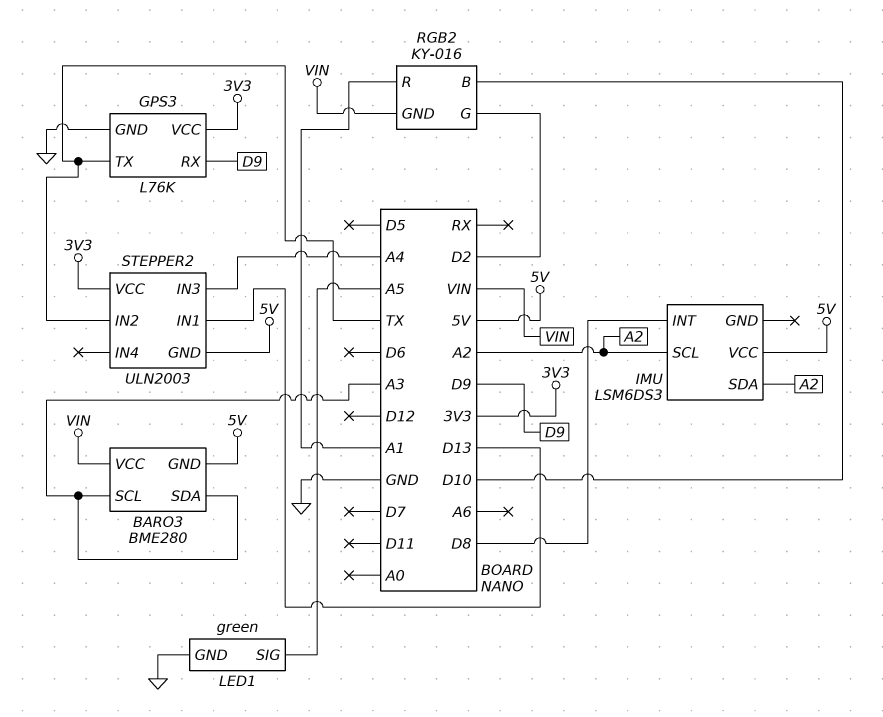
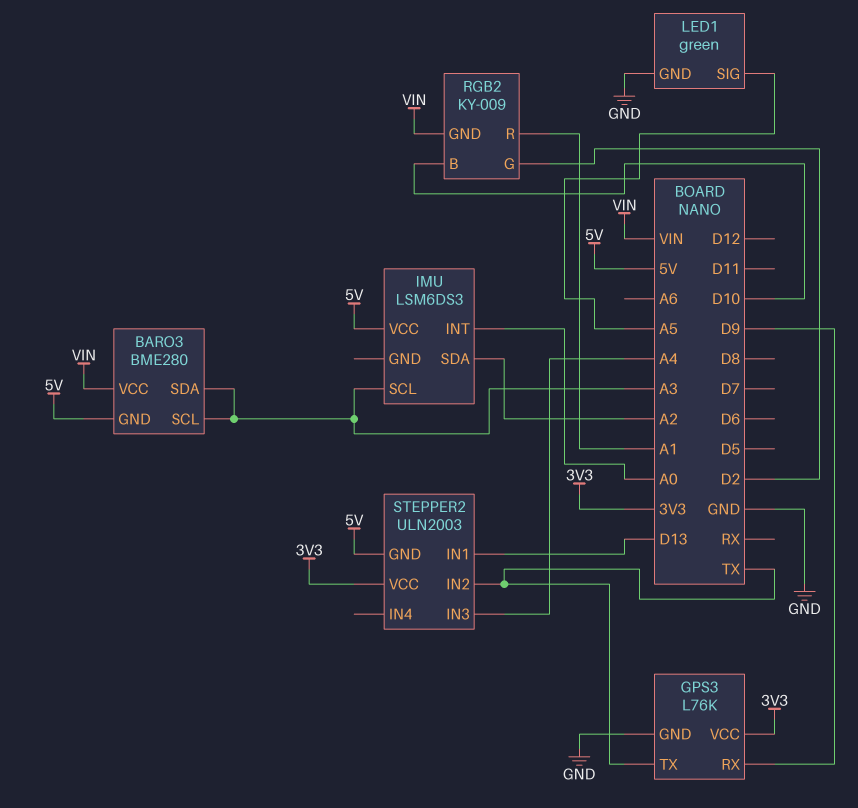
IMU pin INT: D8 -> A0
IMU pin SCL: A2 -> A3
RGB2: KY-016 -> KY-009

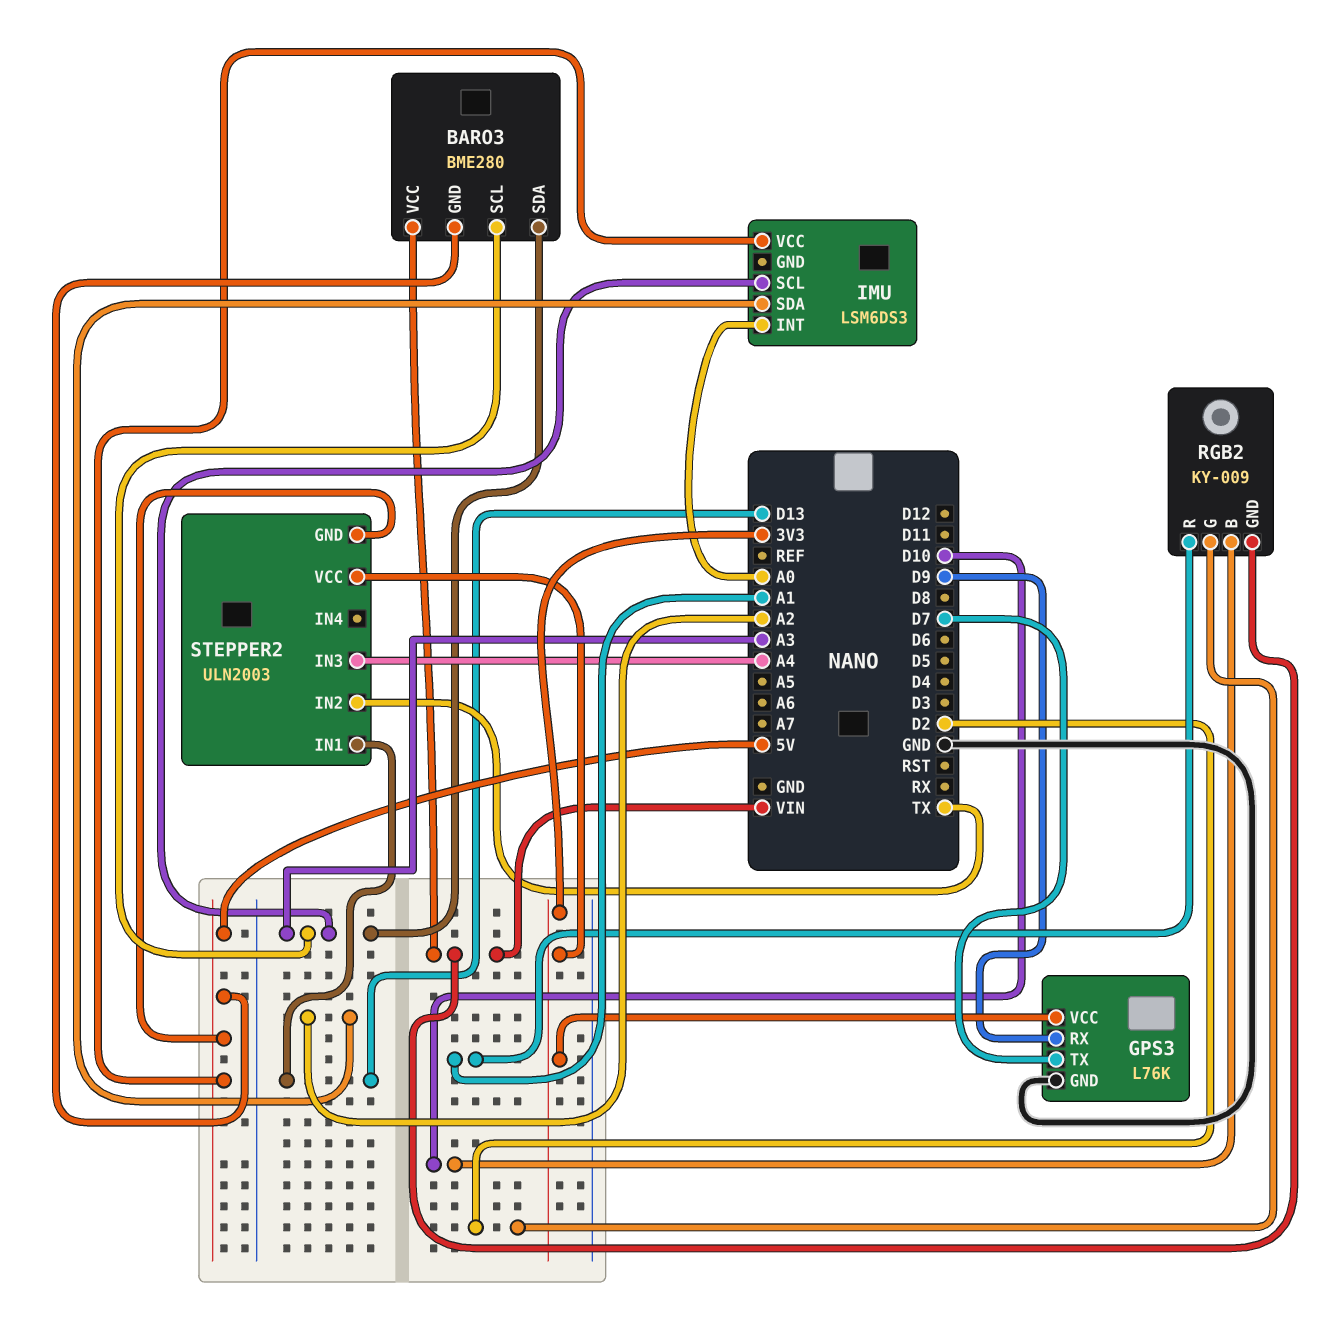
GPS3 pin TX: TX -> D7
LED1: green -> none
LED1 pin GND: GND -> none
LED1 pin SIG: A5 -> none

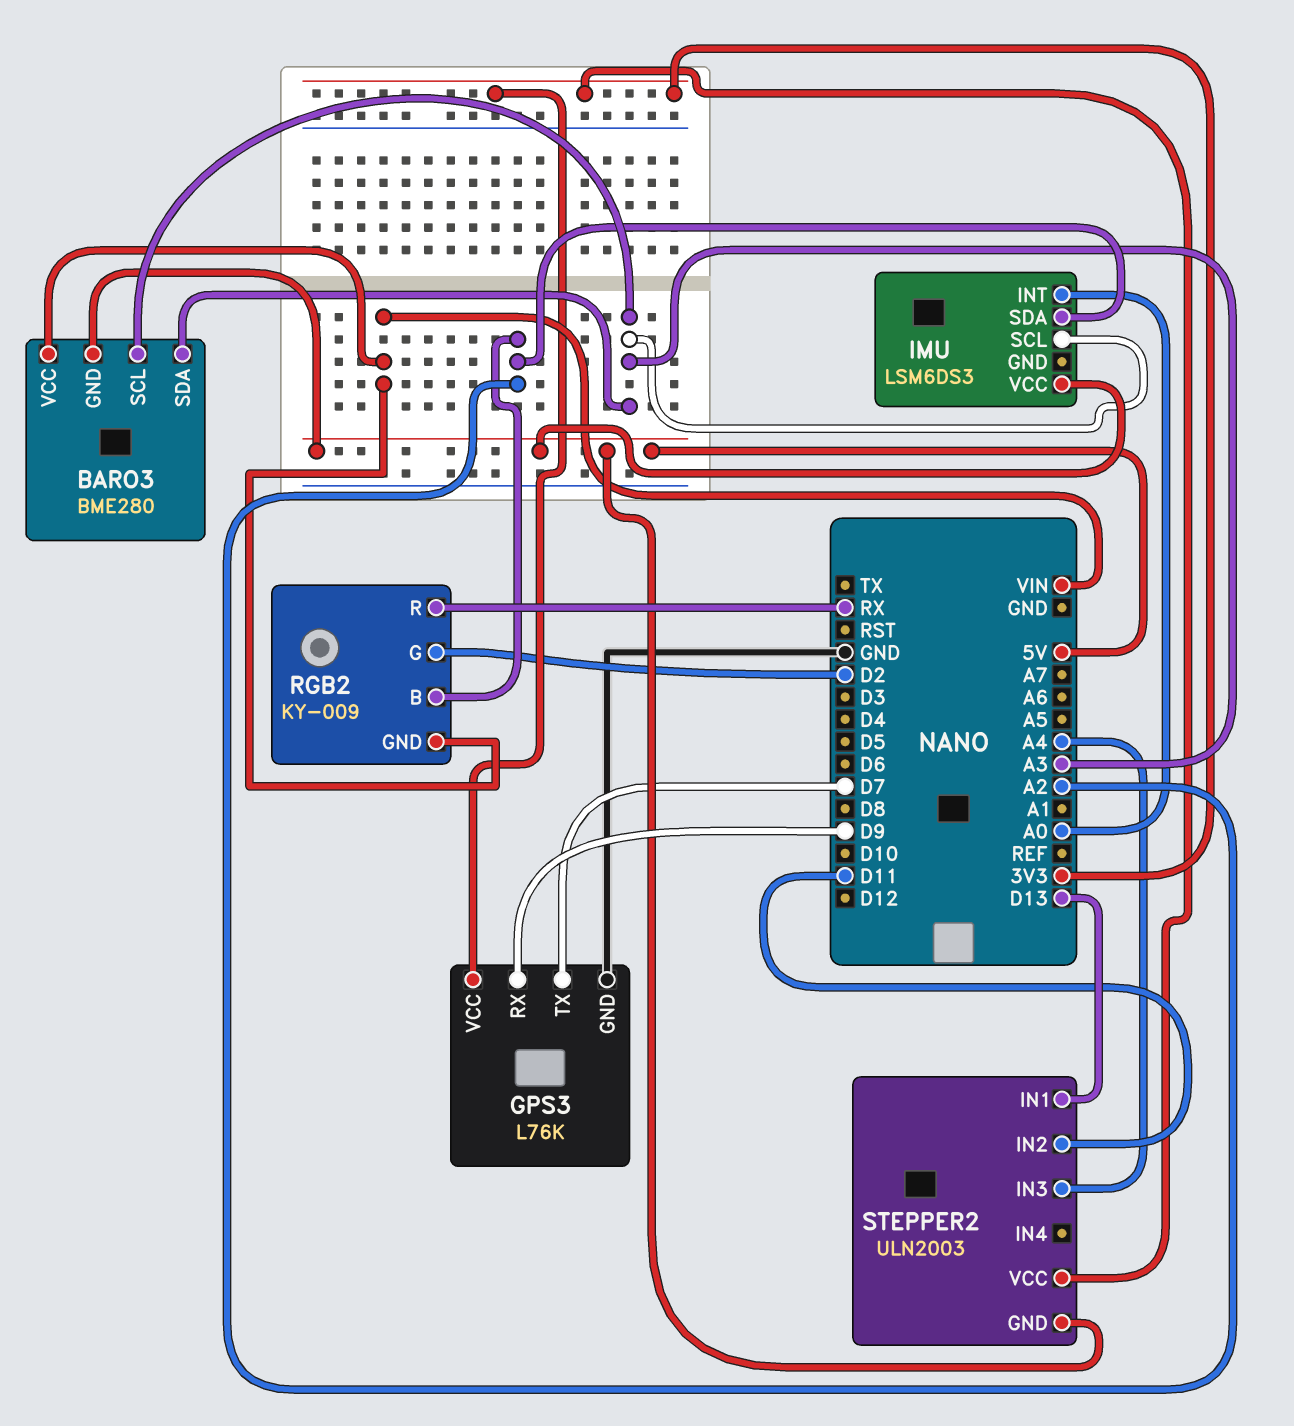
RGB2 pin B: D10 -> A2
RGB2 pin R: A1 -> RX
STEPPER2 pin IN2: TX -> D11

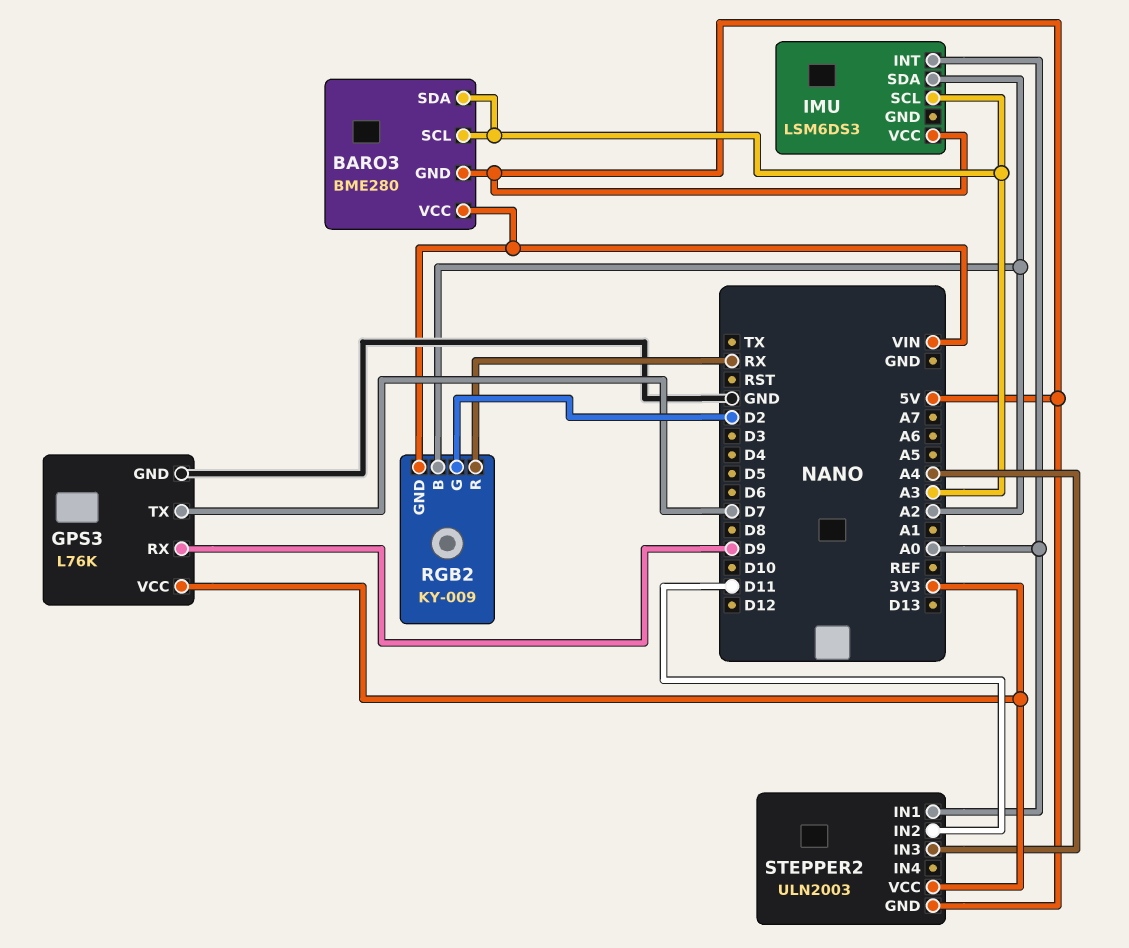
STEPPER2 pin IN1: D13 -> A0

